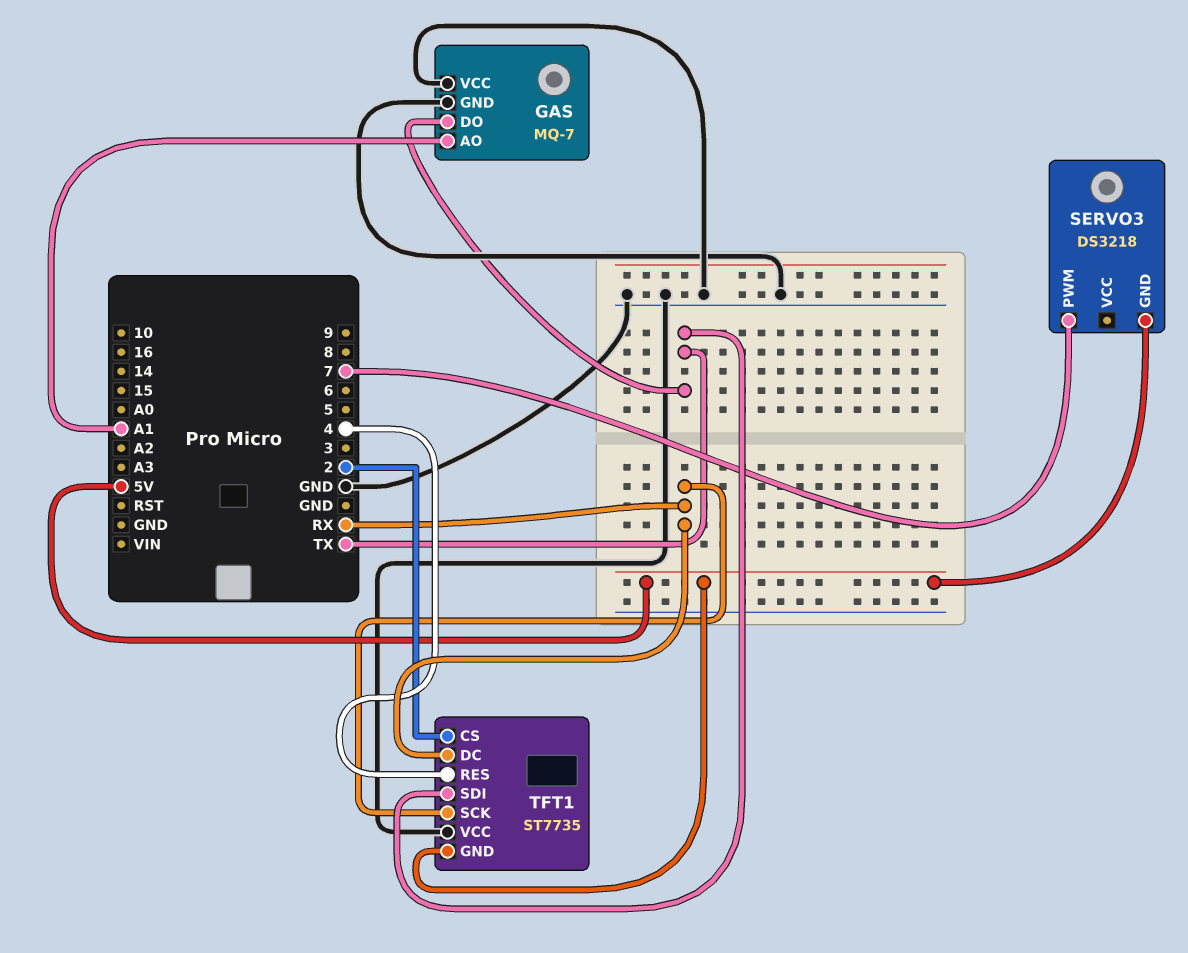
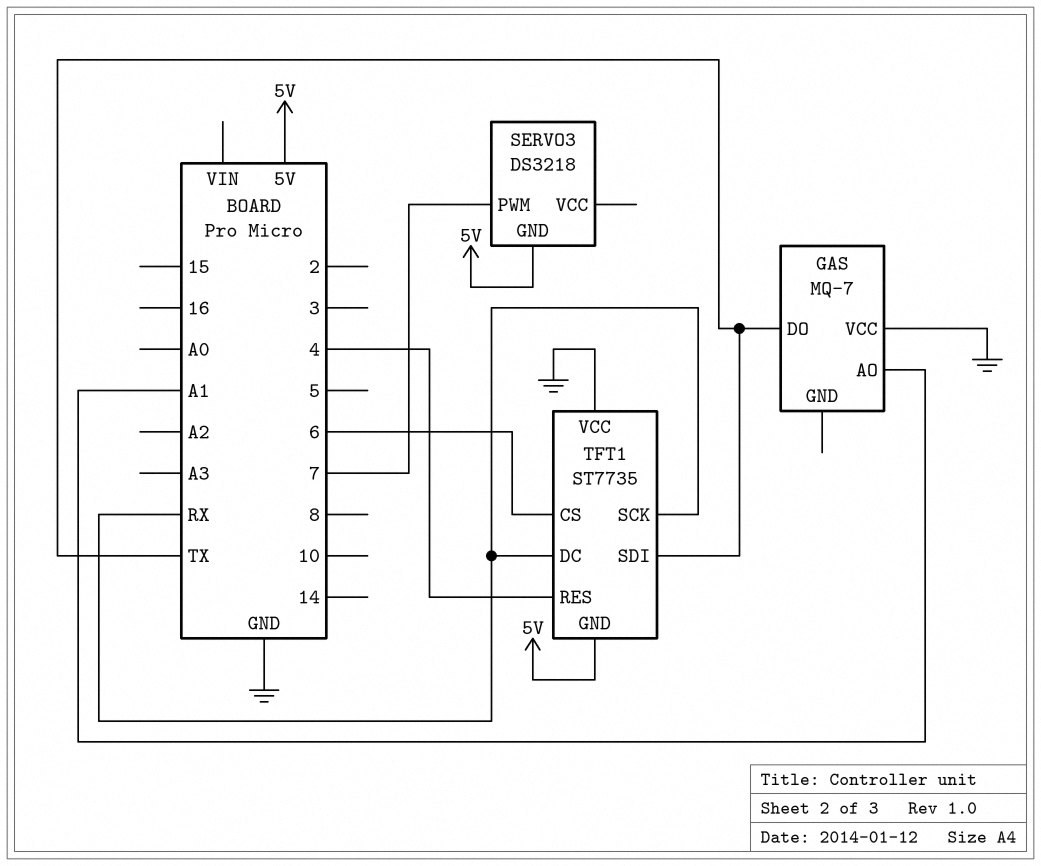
GAS pin GND: GND -> none
TFT1 pin CS: 2 -> 6

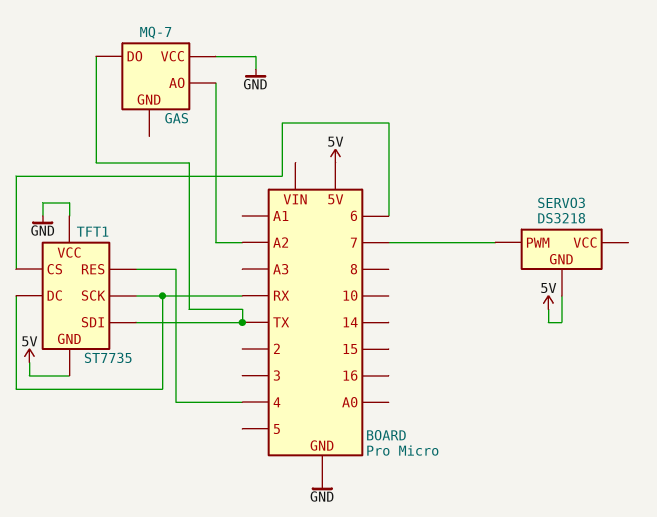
GAS pin AO: A1 -> A2

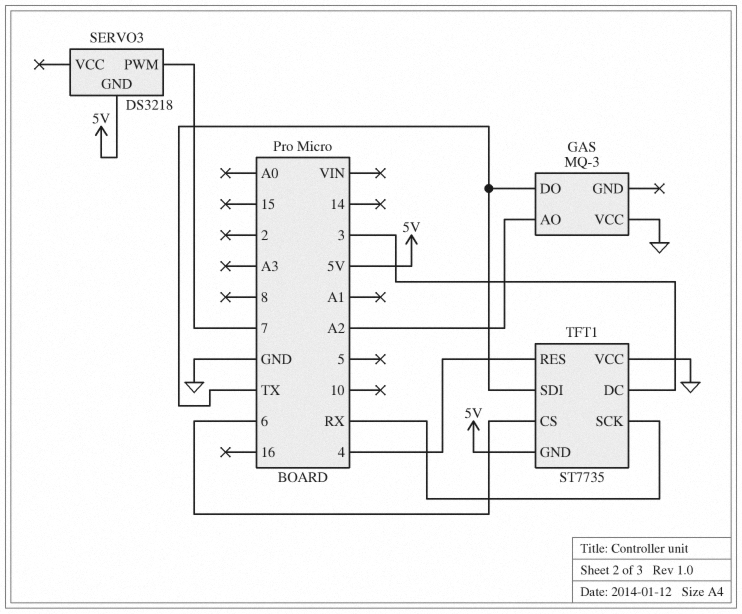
GAS: MQ-7 -> MQ-3
TFT1 pin DC: RX -> 3

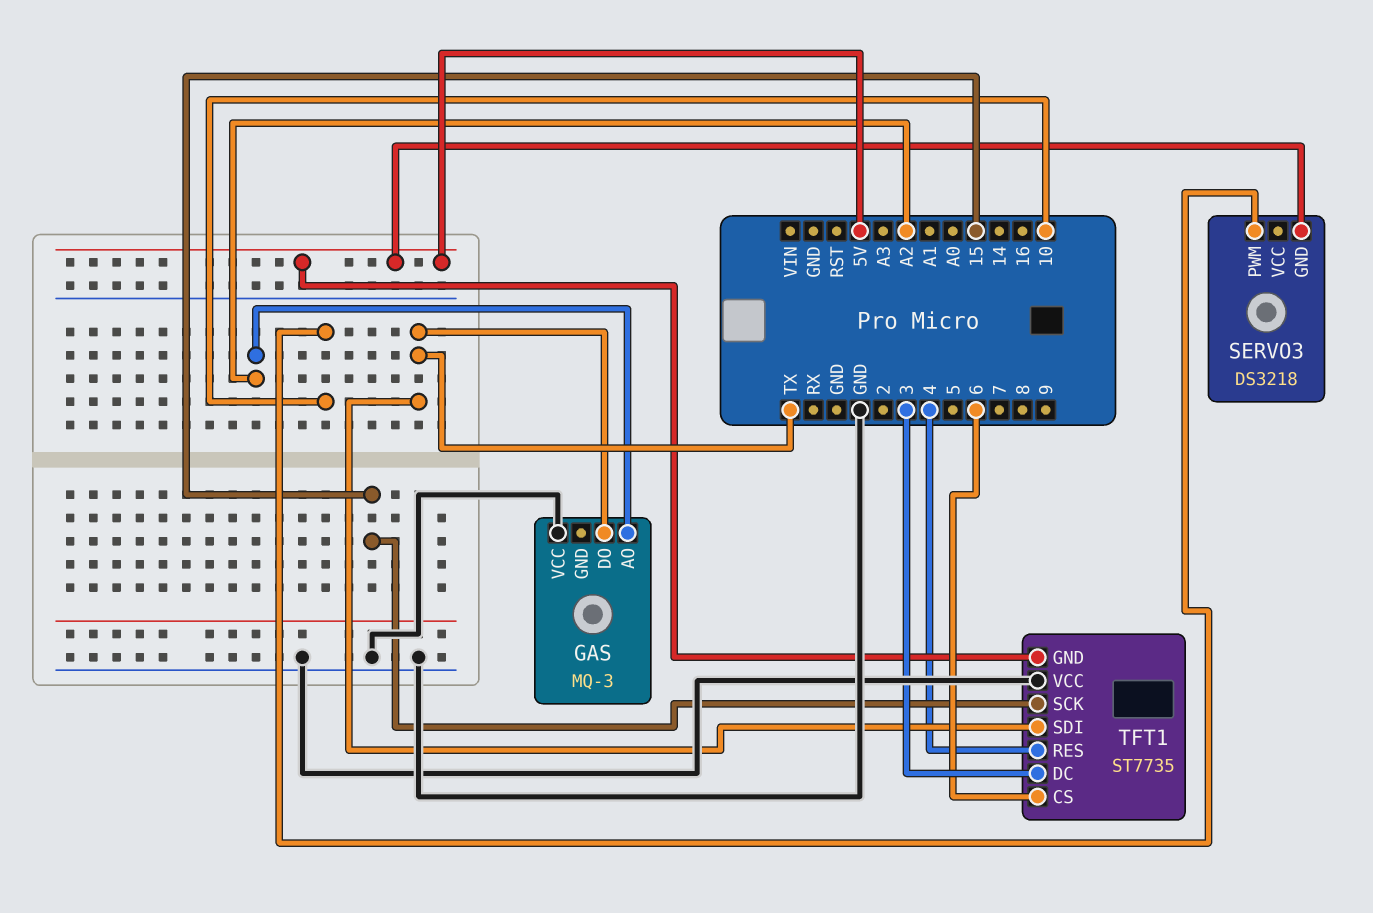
SERVO3 pin PWM: 7 -> 10
TFT1 pin SCK: RX -> 15

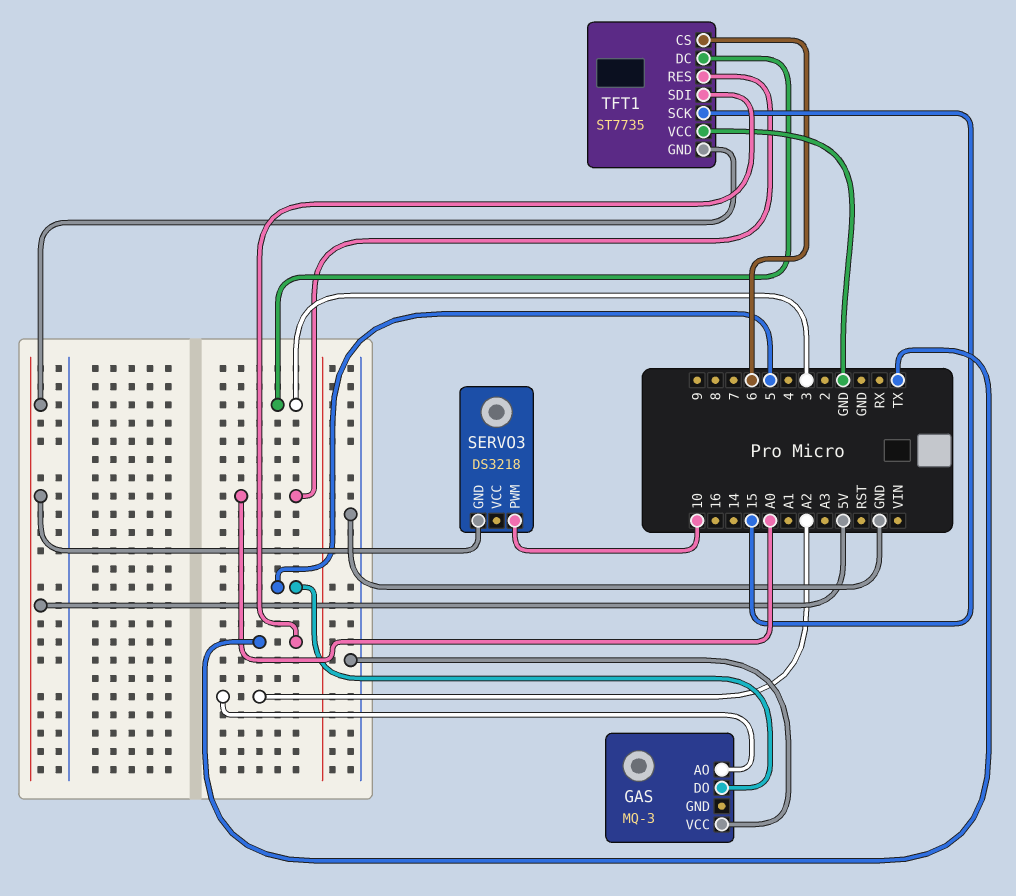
GAS pin DO: TX -> 5
TFT1 pin RES: 4 -> A0

